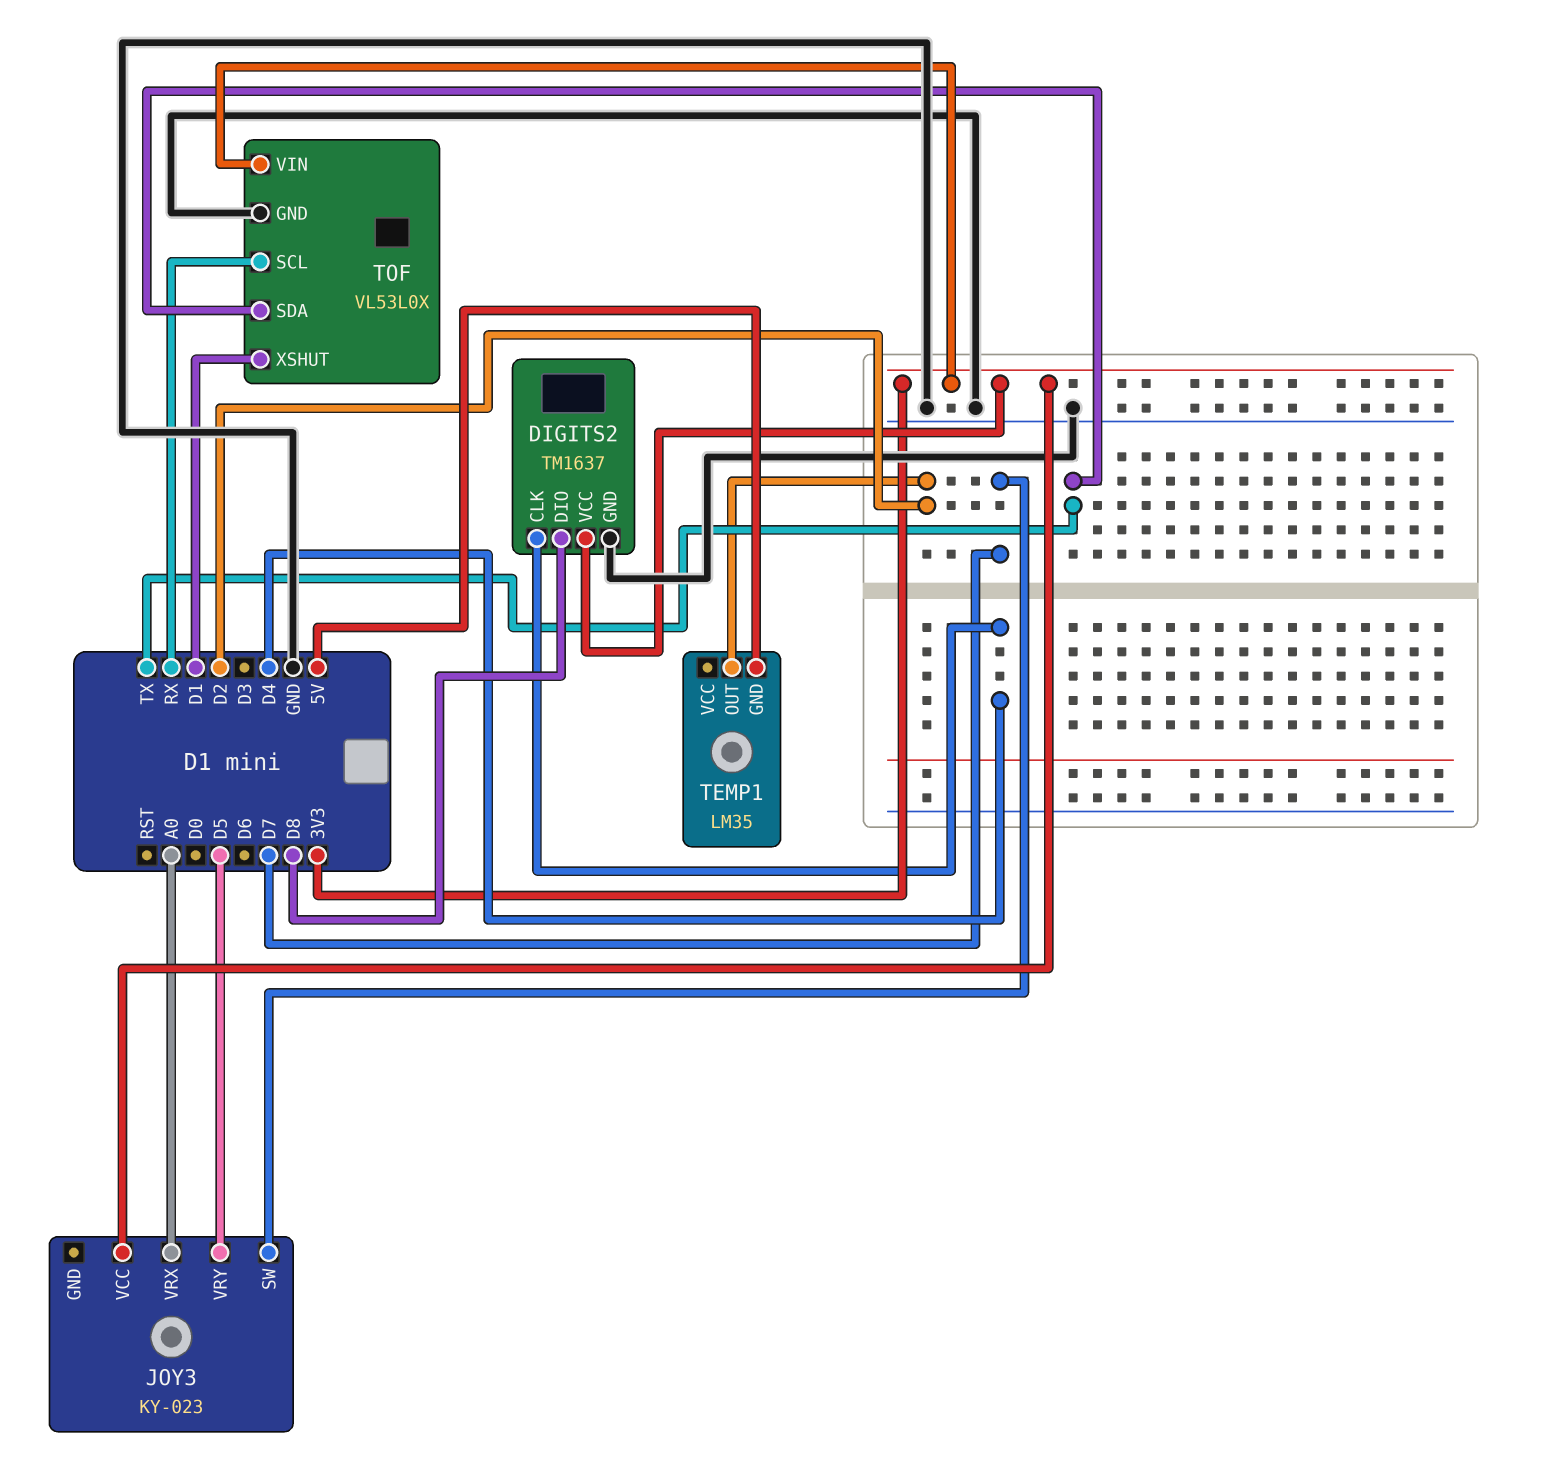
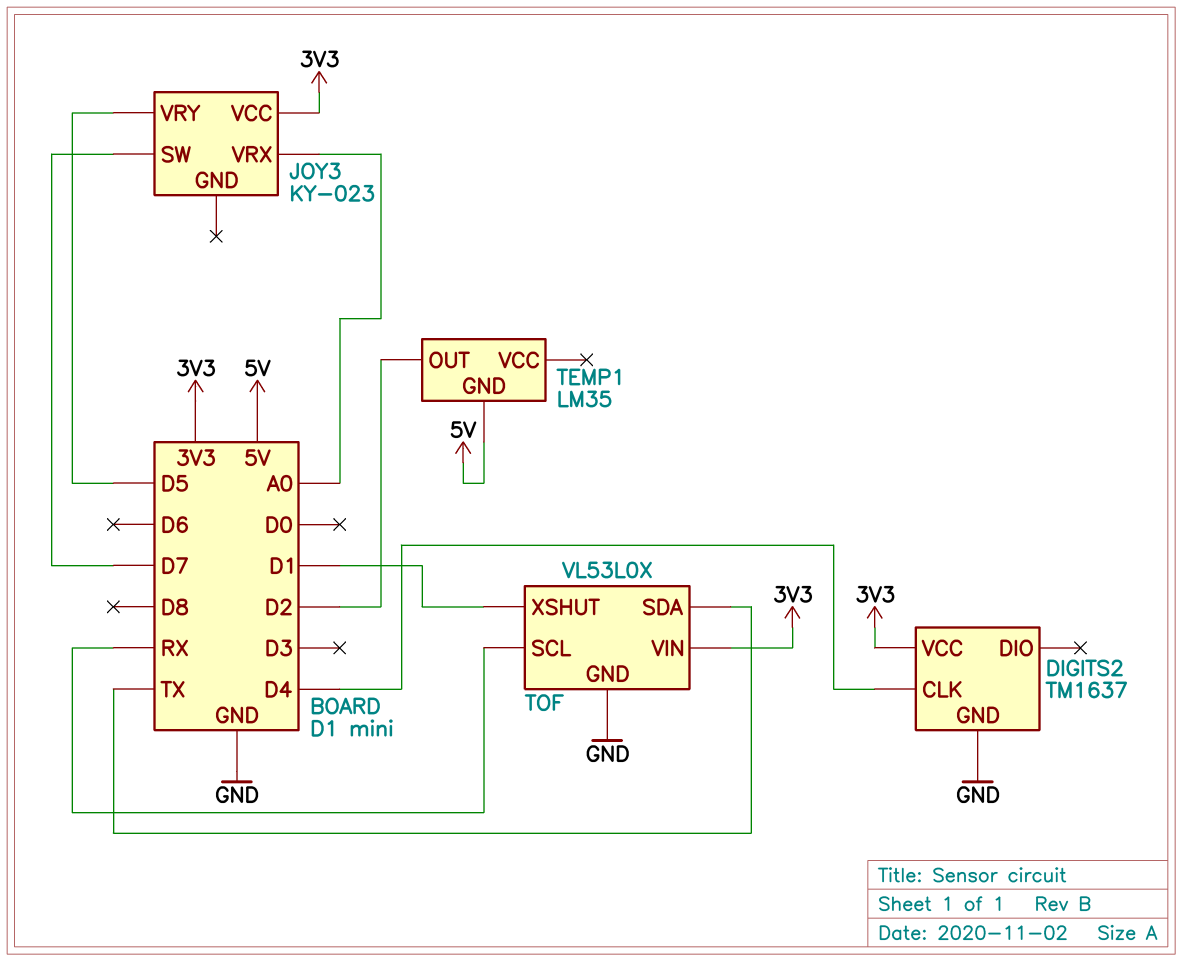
DIGITS2 pin DIO: D8 -> none

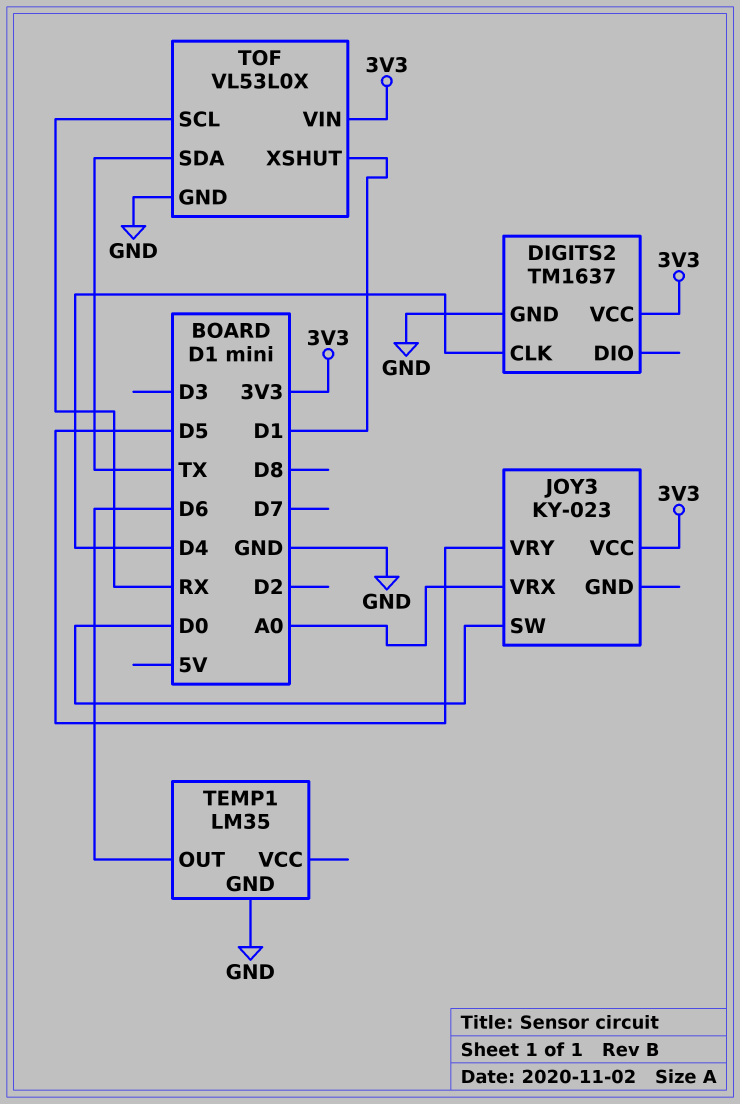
JOY3 pin SW: D7 -> D0
TEMP1 pin GND: 5V -> GND
TEMP1 pin OUT: D2 -> D6

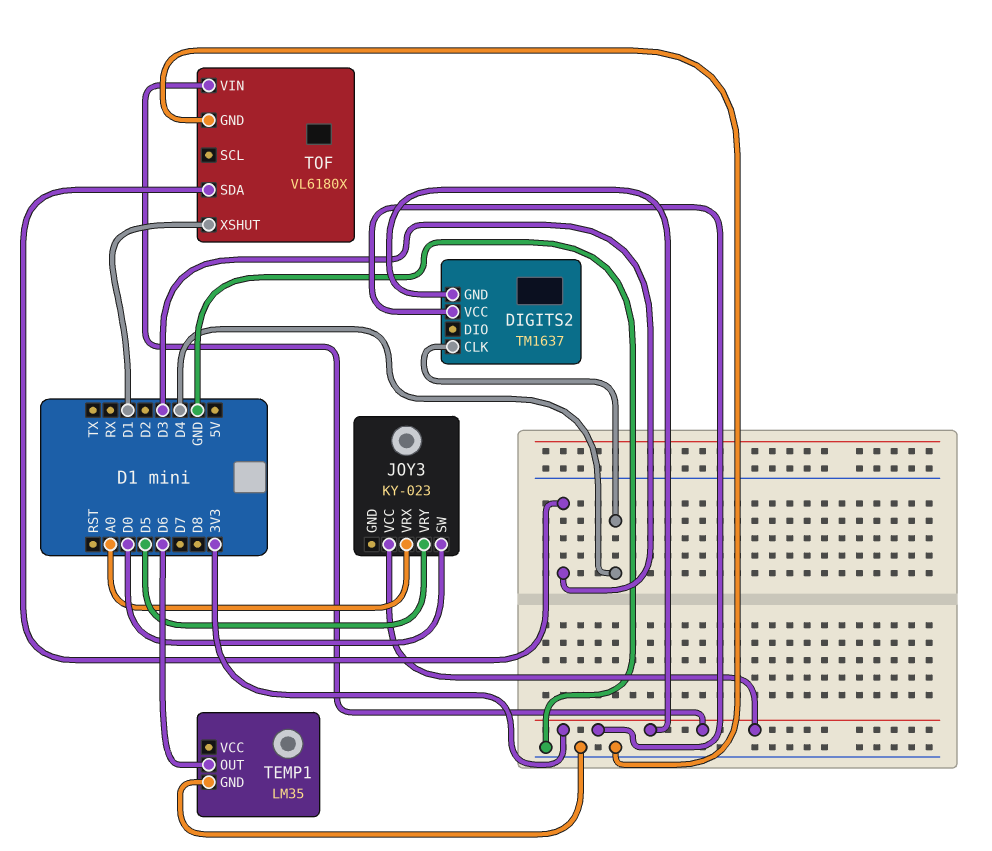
DIGITS2 pin GND: GND -> 3V3
TOF: VL53L0X -> VL6180X
TOF pin SCL: RX -> none
TOF pin SDA: TX -> D3

